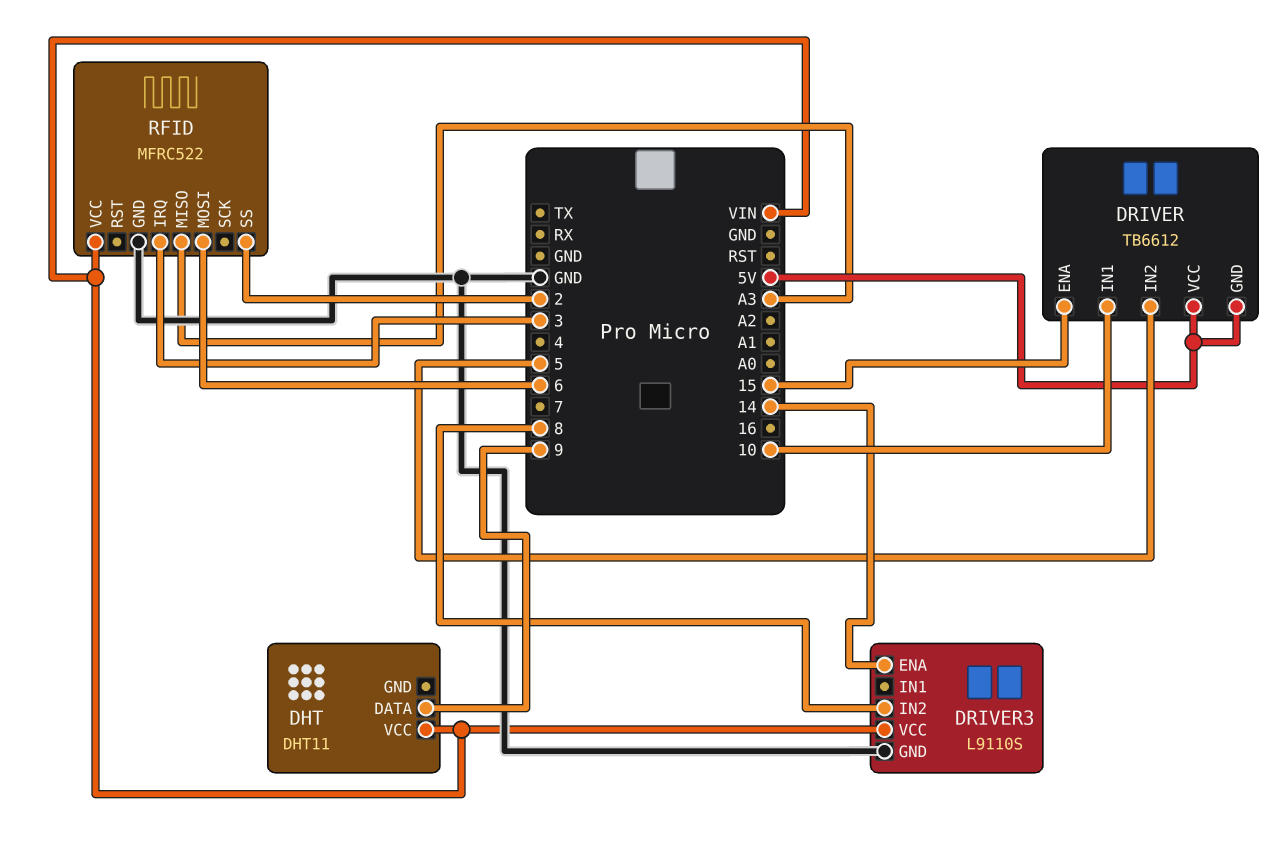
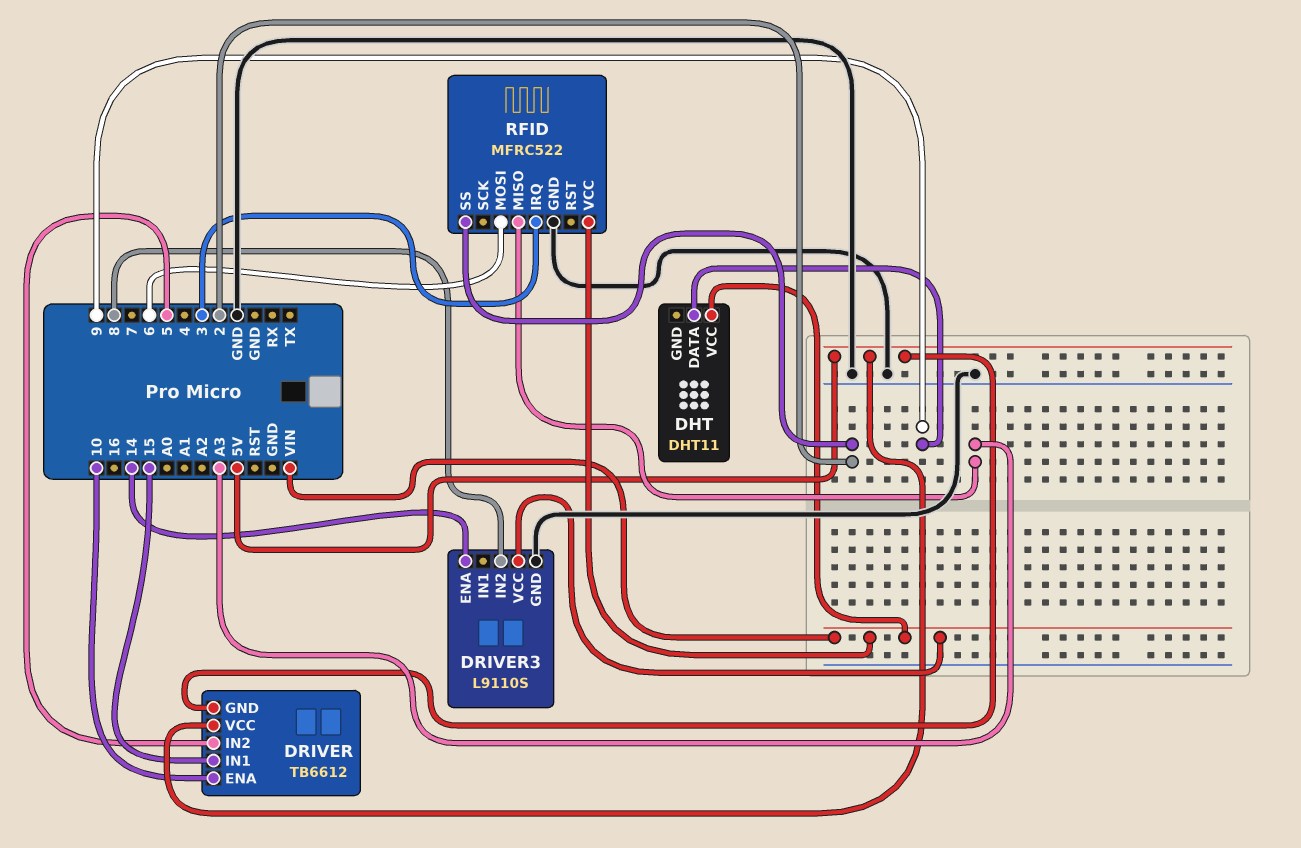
DRIVER pin ENA: 15 -> 10
DRIVER pin IN1: 10 -> 15

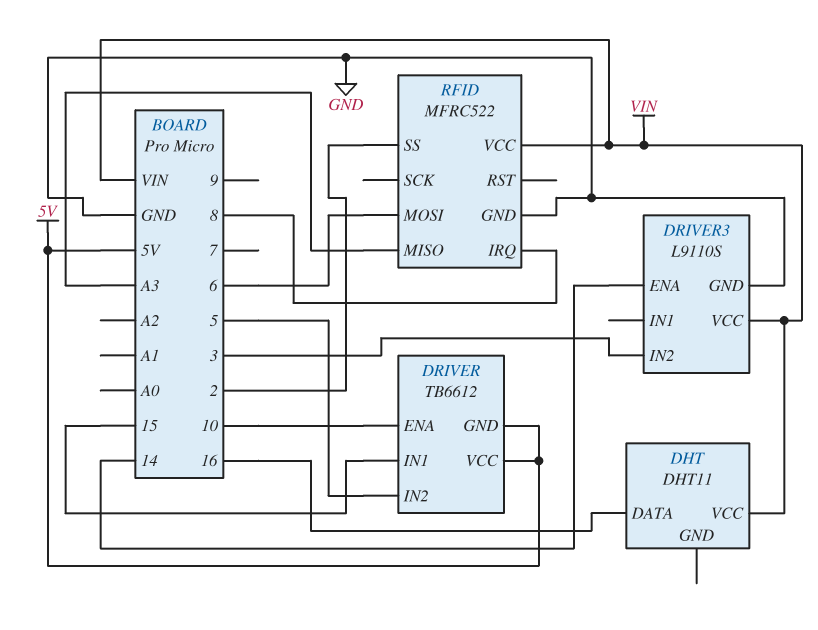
DHT pin DATA: 9 -> 16
DRIVER3 pin IN2: 8 -> 3
RFID pin IRQ: 3 -> 8

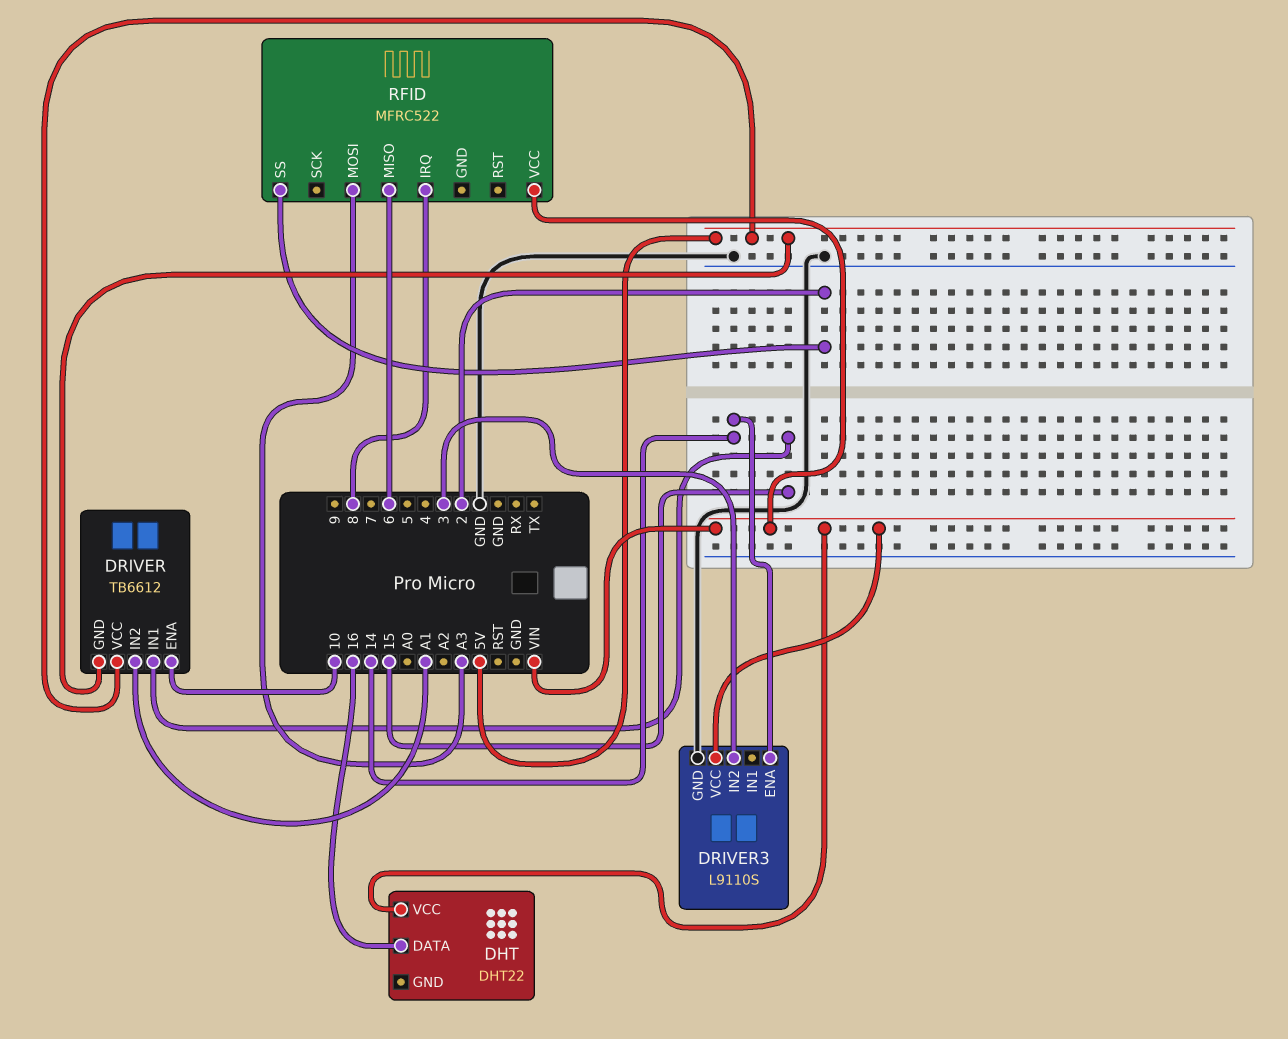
DHT: DHT11 -> DHT22
DRIVER pin IN2: 5 -> A1
RFID pin GND: GND -> none
RFID pin MISO: A3 -> 6
RFID pin MOSI: 6 -> A3

